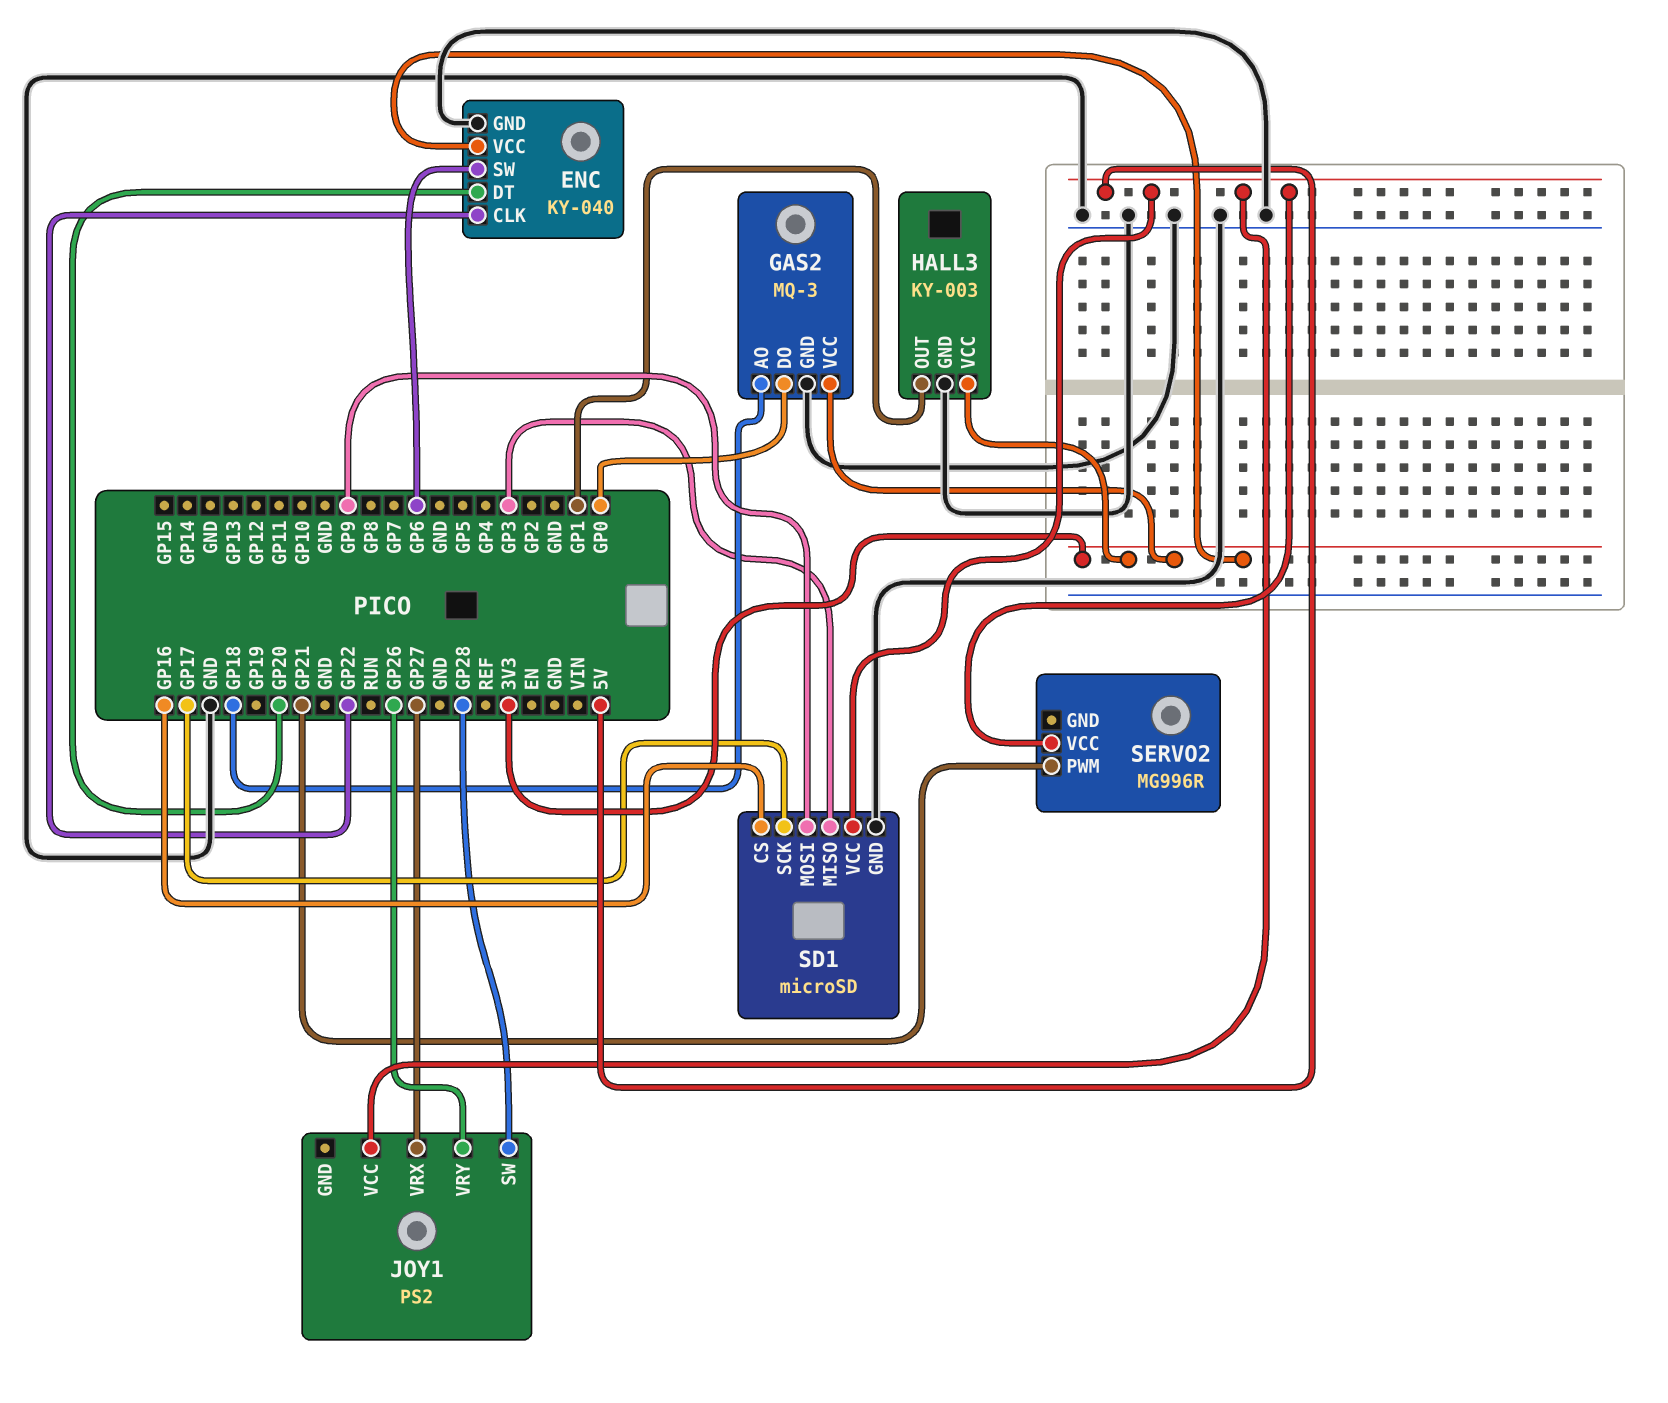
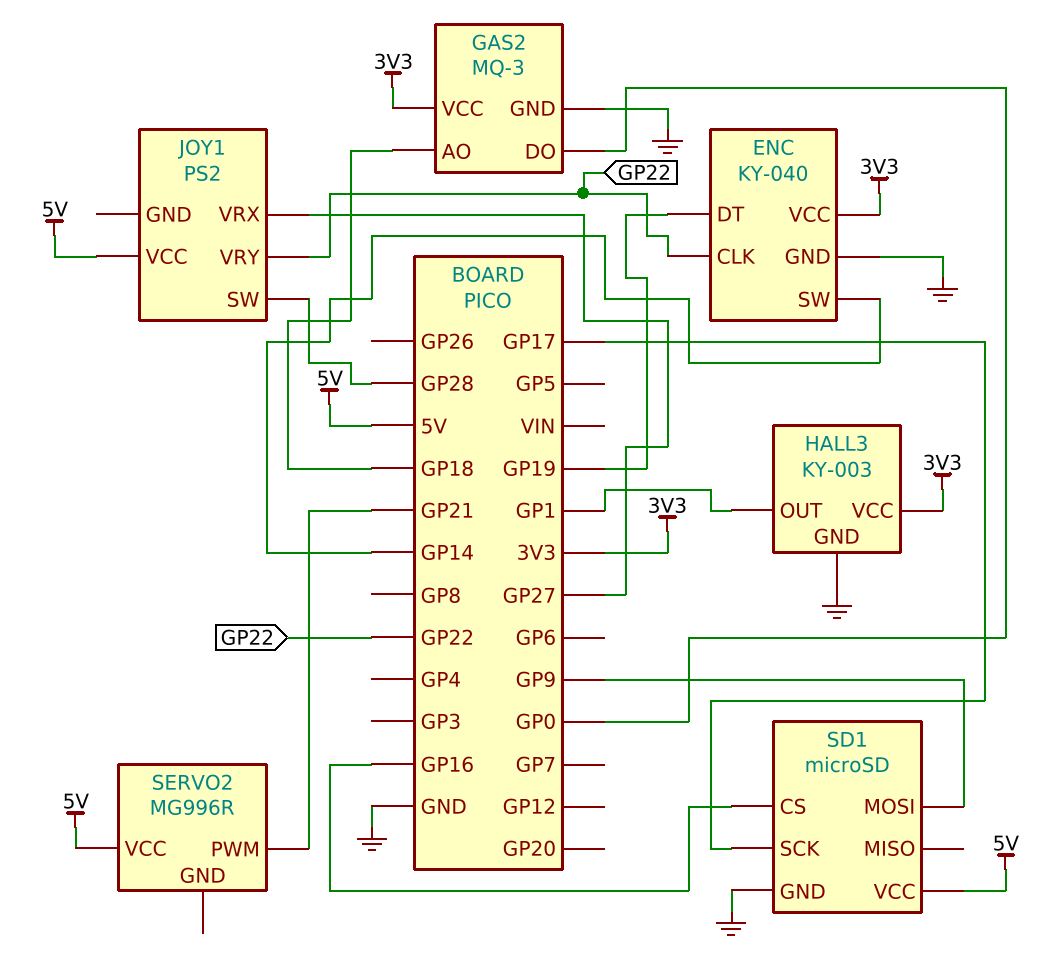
ENC pin DT: GP20 -> GP19
ENC pin SW: GP6 -> GP14
JOY1 pin VRY: GP26 -> GP22
SD1 pin MISO: GP3 -> none

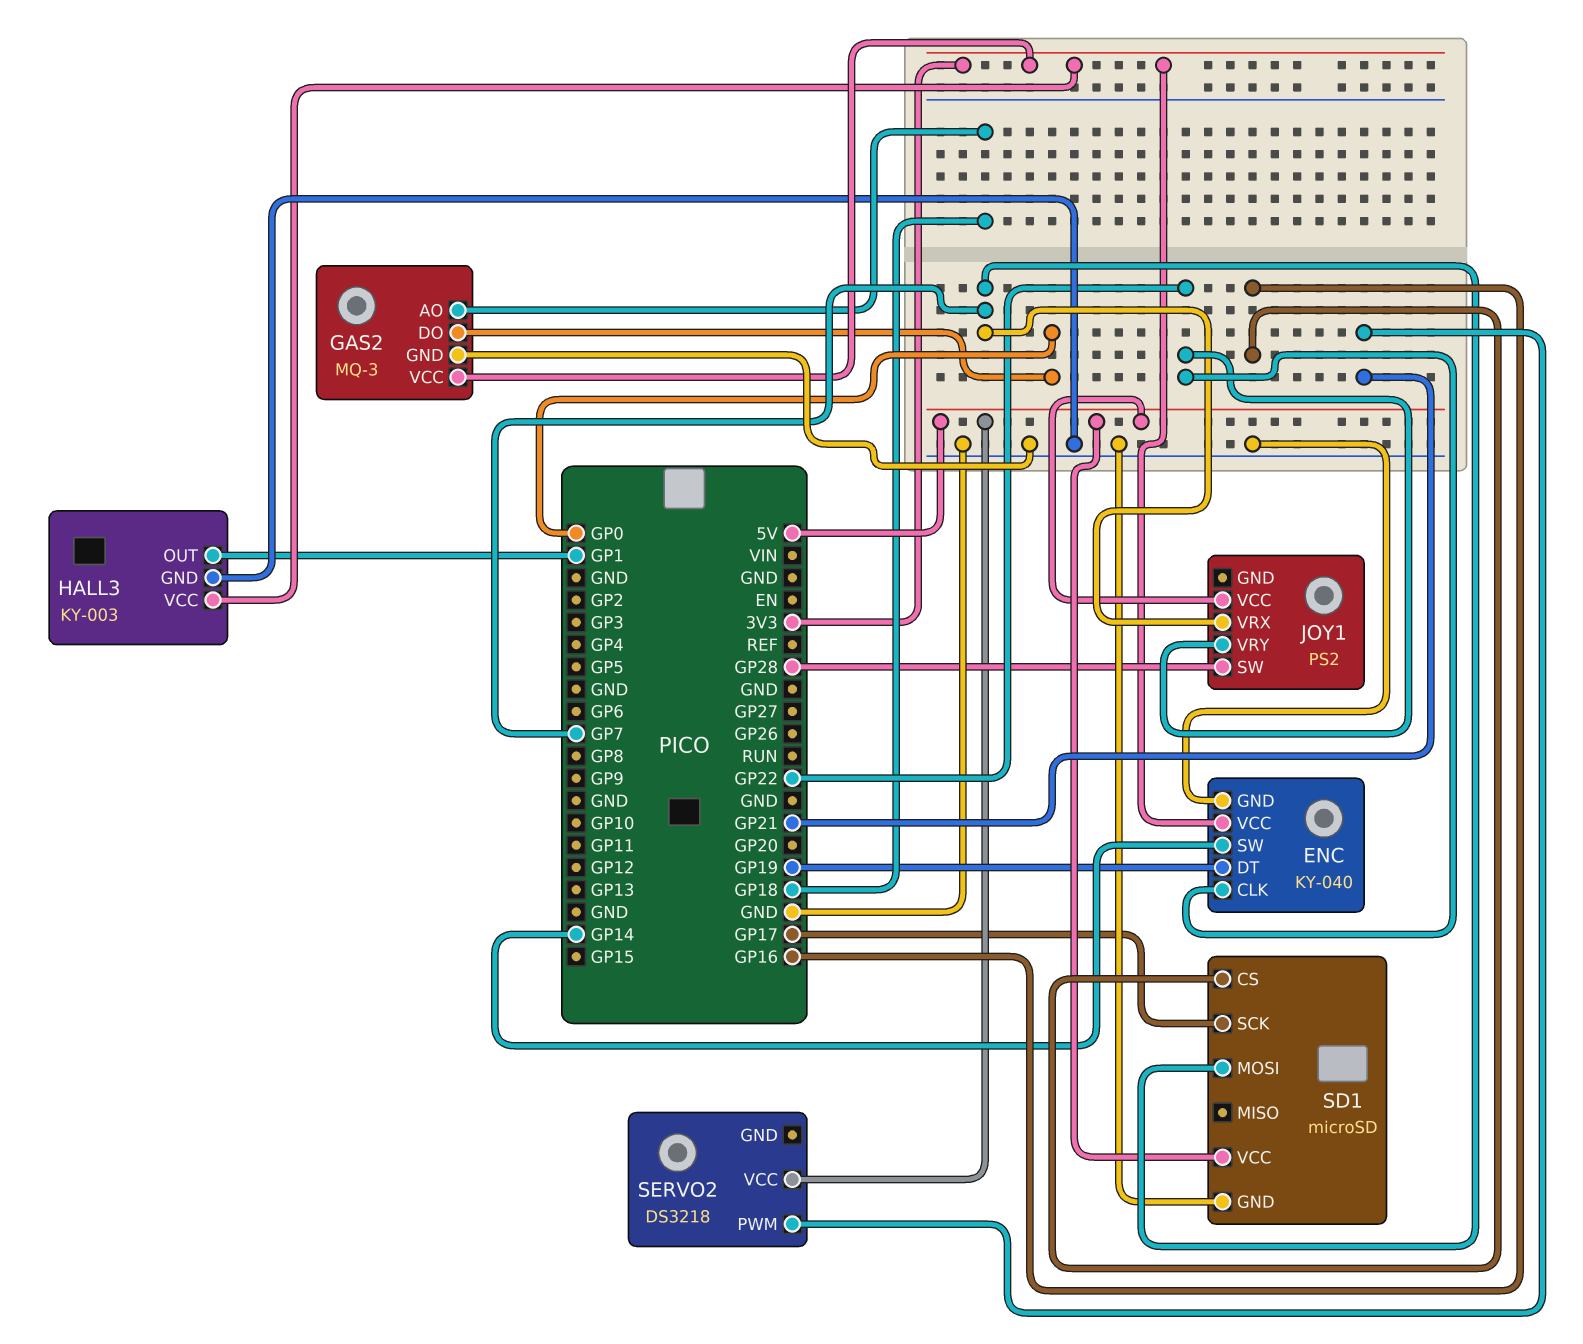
JOY1 pin VRX: GP27 -> GP7
SD1 pin MOSI: GP9 -> GP7
SERVO2: MG996R -> DS3218

